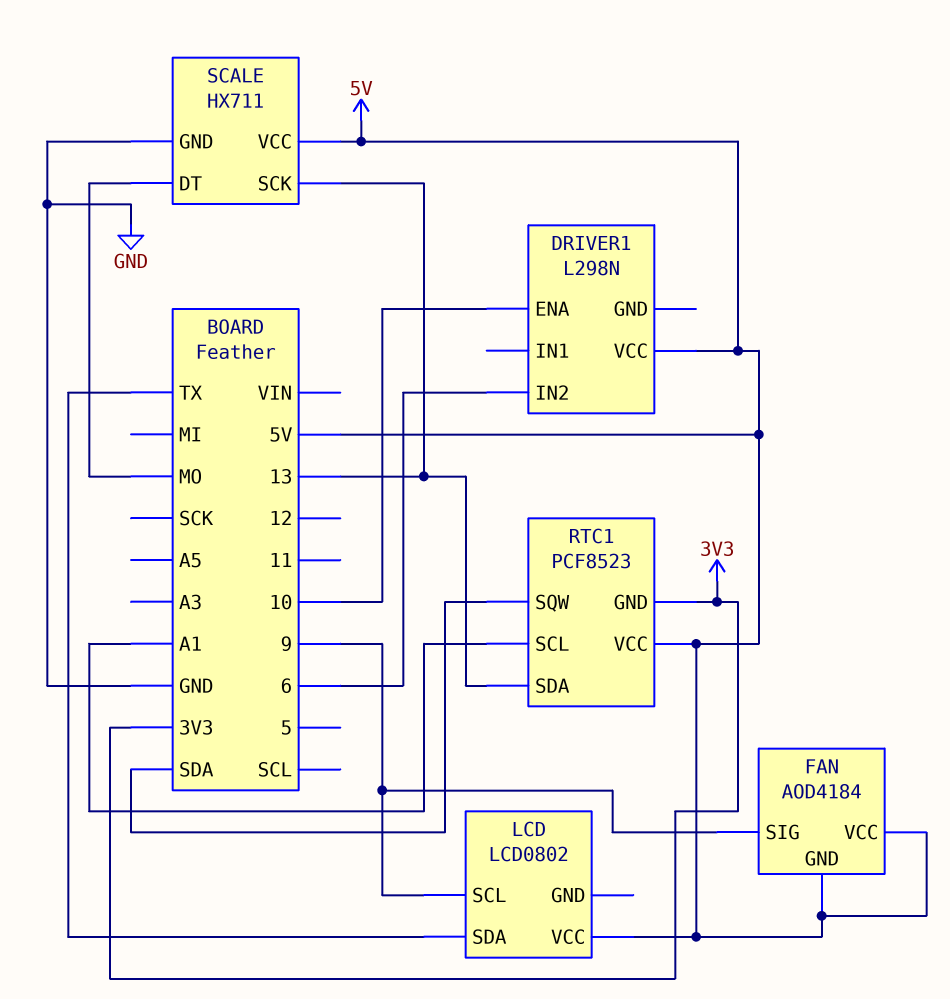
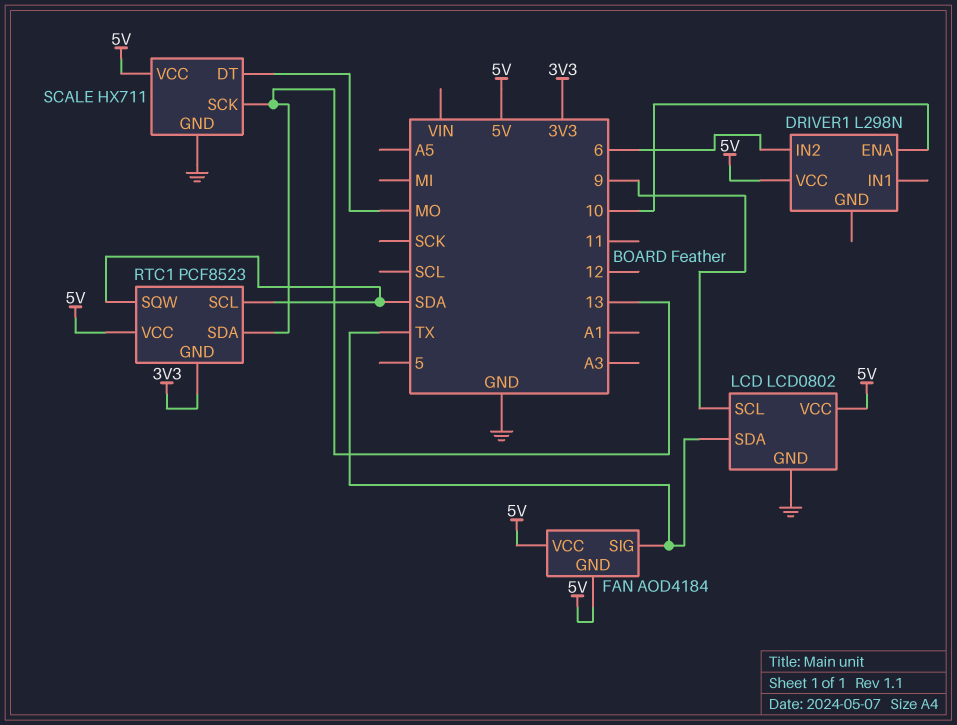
FAN pin SIG: 9 -> TX
LCD pin GND: none -> GND
RTC1 pin SCL: A1 -> SDA

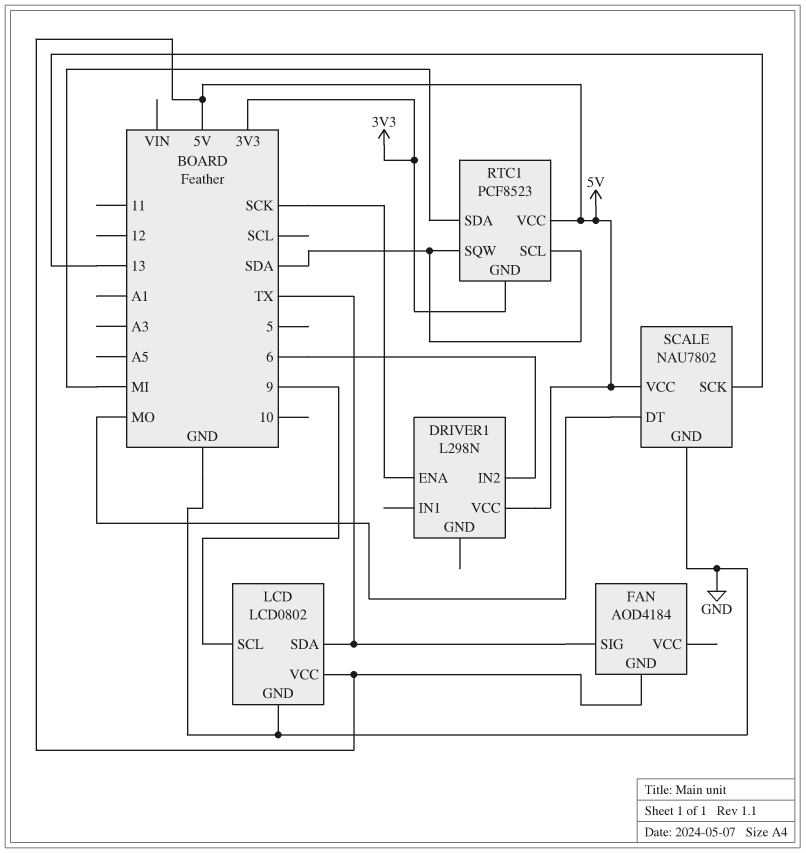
DRIVER1 pin ENA: 10 -> SCK
FAN pin VCC: 5V -> none
RTC1 pin SDA: 13 -> MI
SCALE: HX711 -> NAU7802

